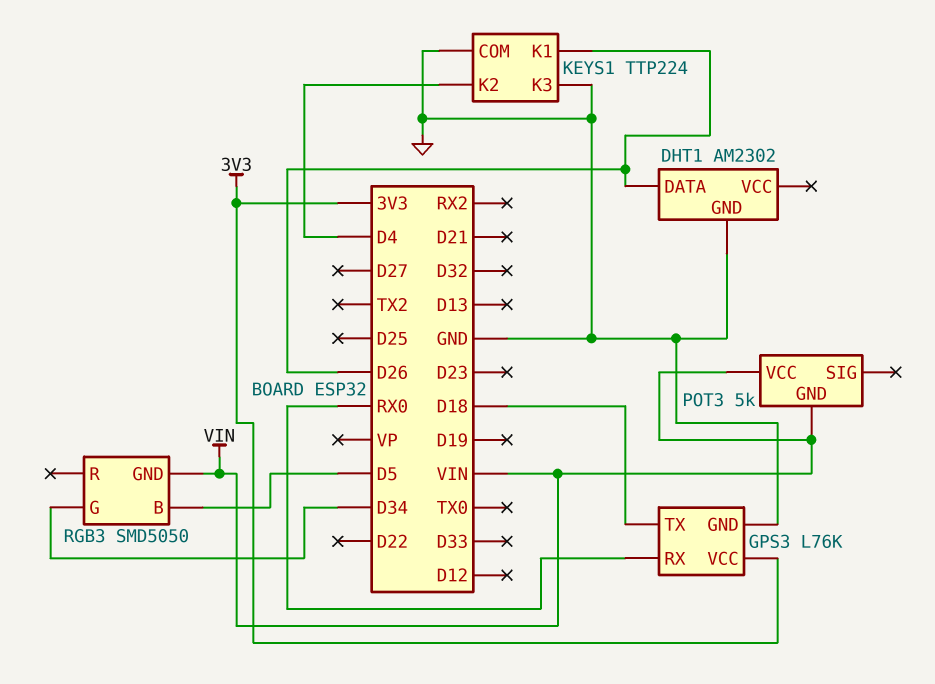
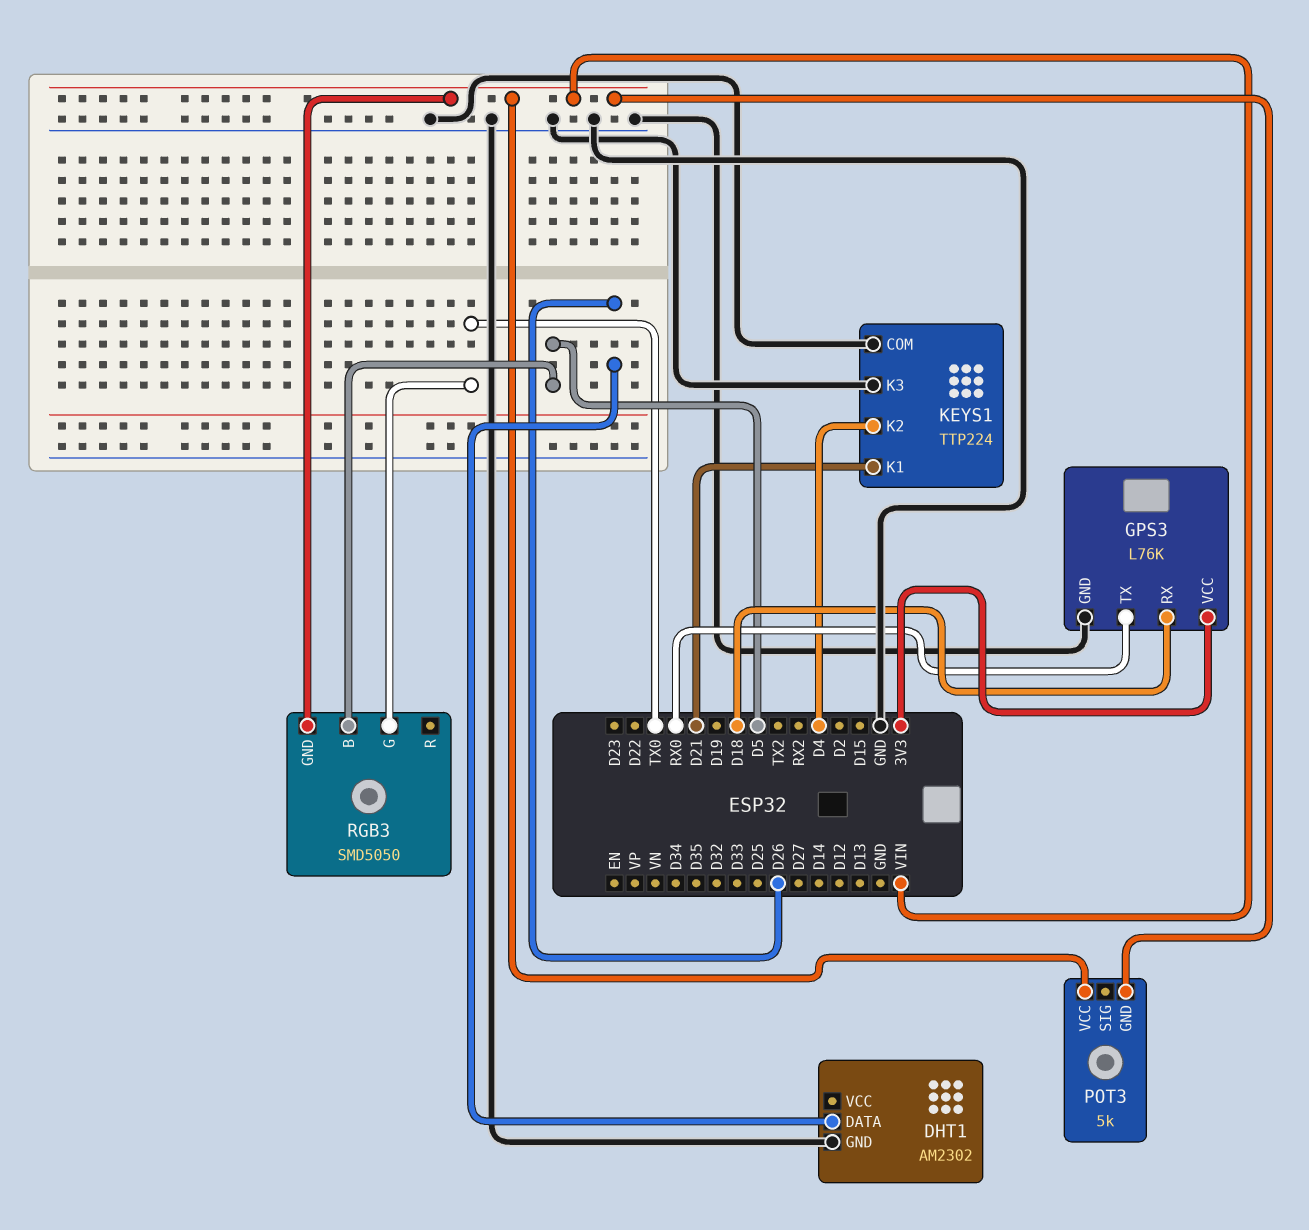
GPS3 pin RX: RX0 -> D18
GPS3 pin TX: D18 -> RX0
KEYS1 pin K1: D26 -> D21
RGB3 pin G: D34 -> TX0

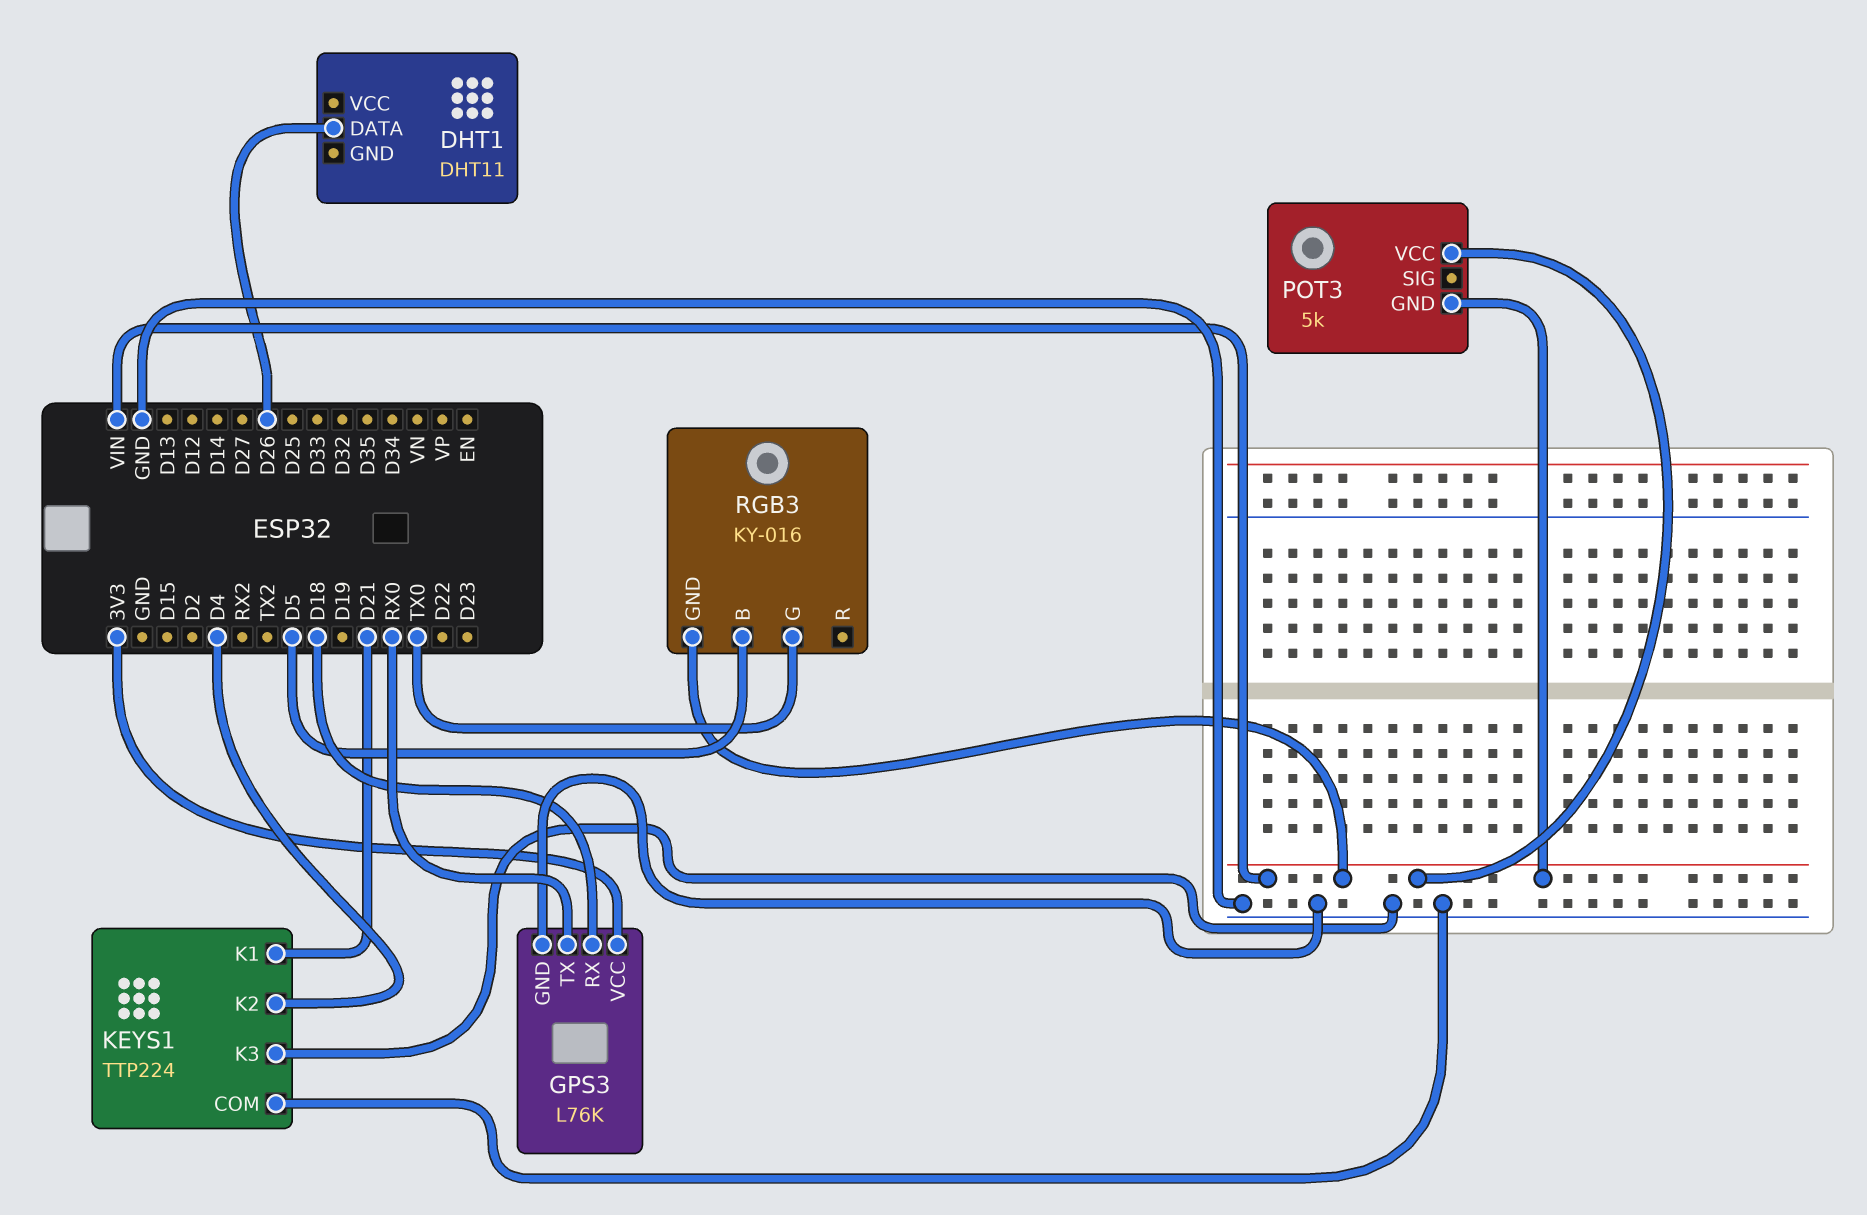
DHT1: AM2302 -> DHT11
DHT1 pin GND: GND -> none
RGB3: SMD5050 -> KY-016

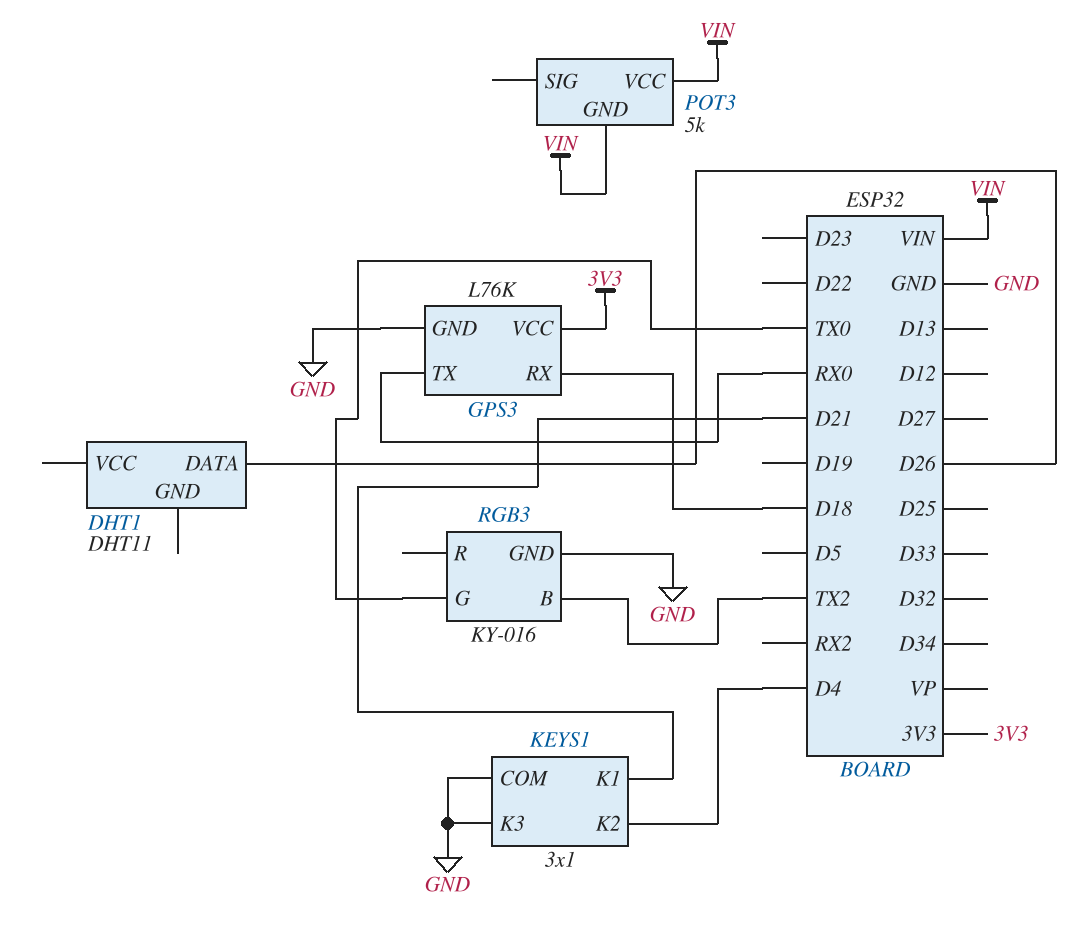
KEYS1: TTP224 -> 3x1
RGB3 pin B: D5 -> TX2
RGB3 pin GND: VIN -> GND

